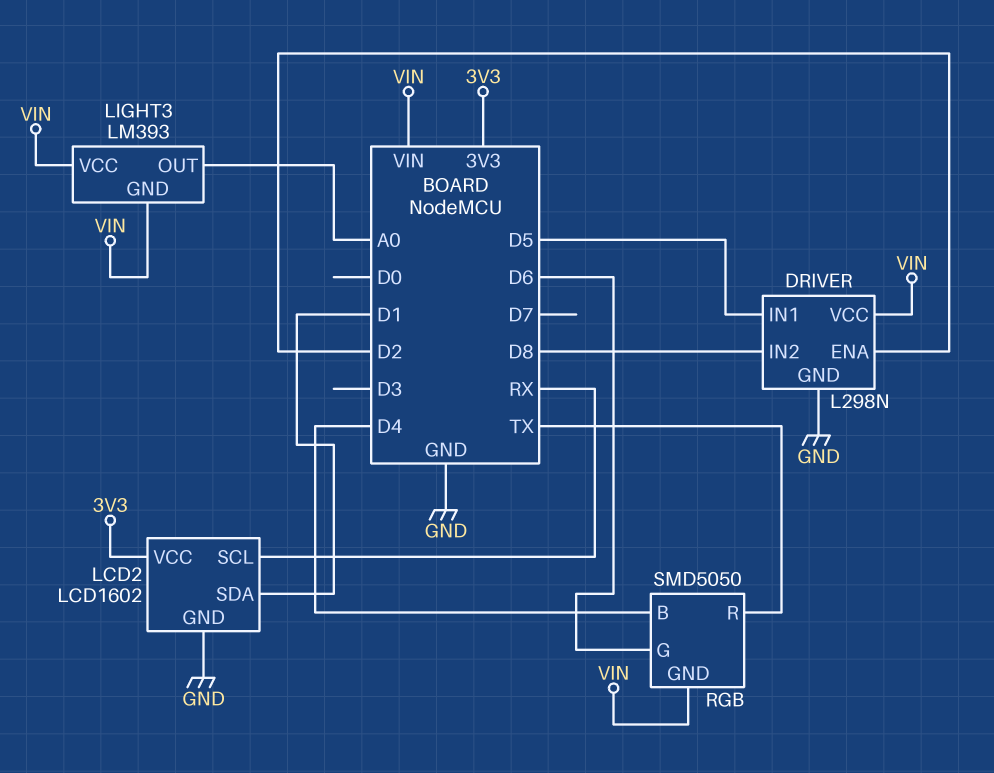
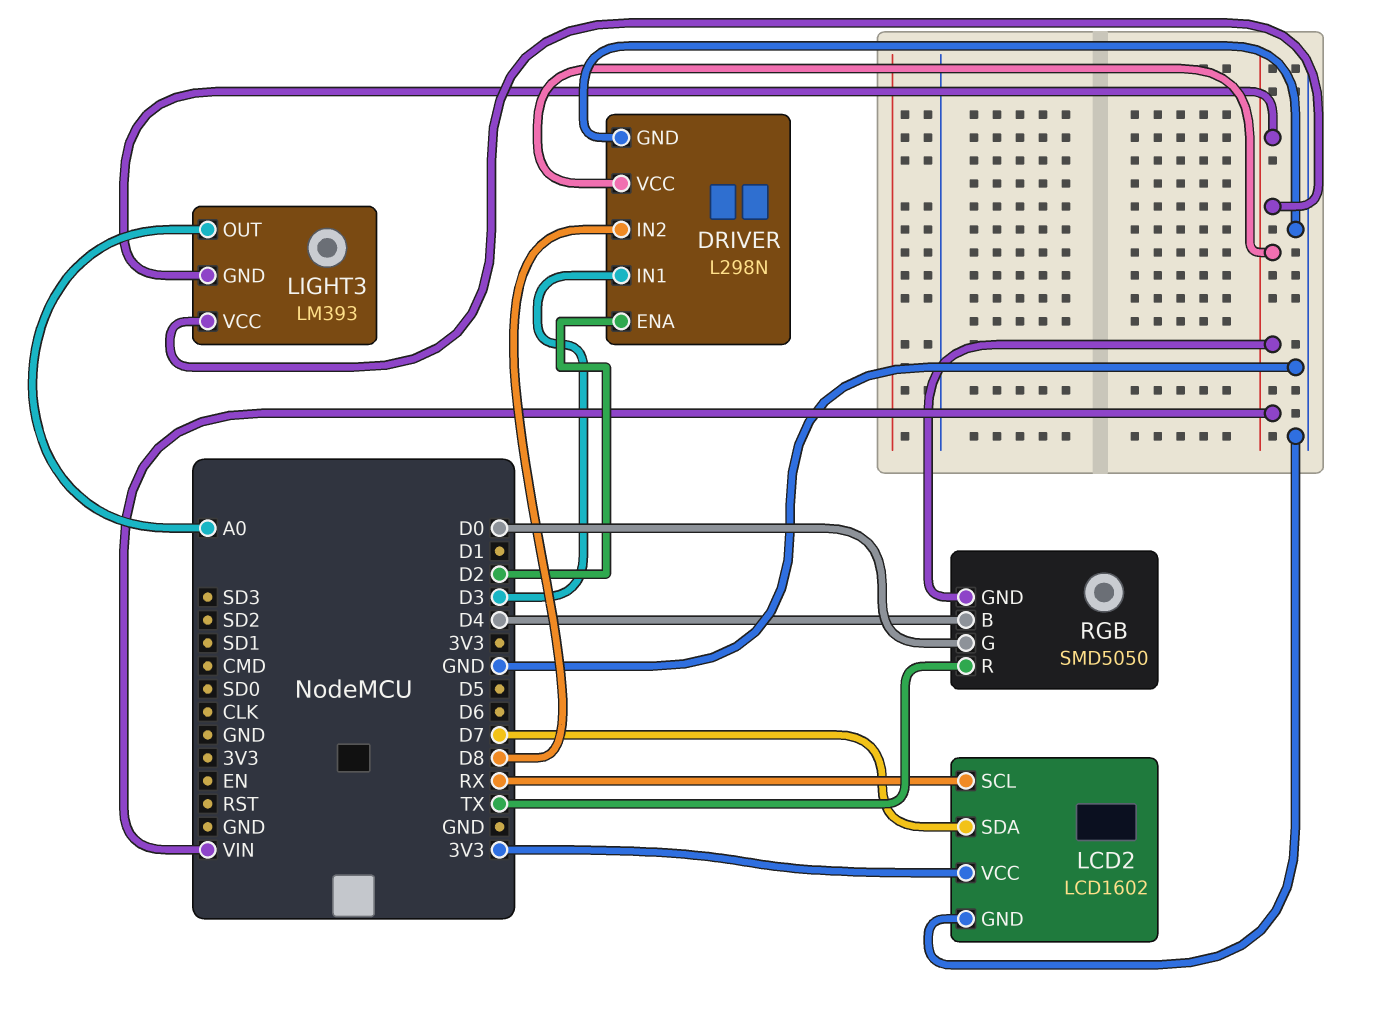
DRIVER pin IN1: D5 -> D3
LCD2 pin SDA: D1 -> D7
RGB pin G: D6 -> D0

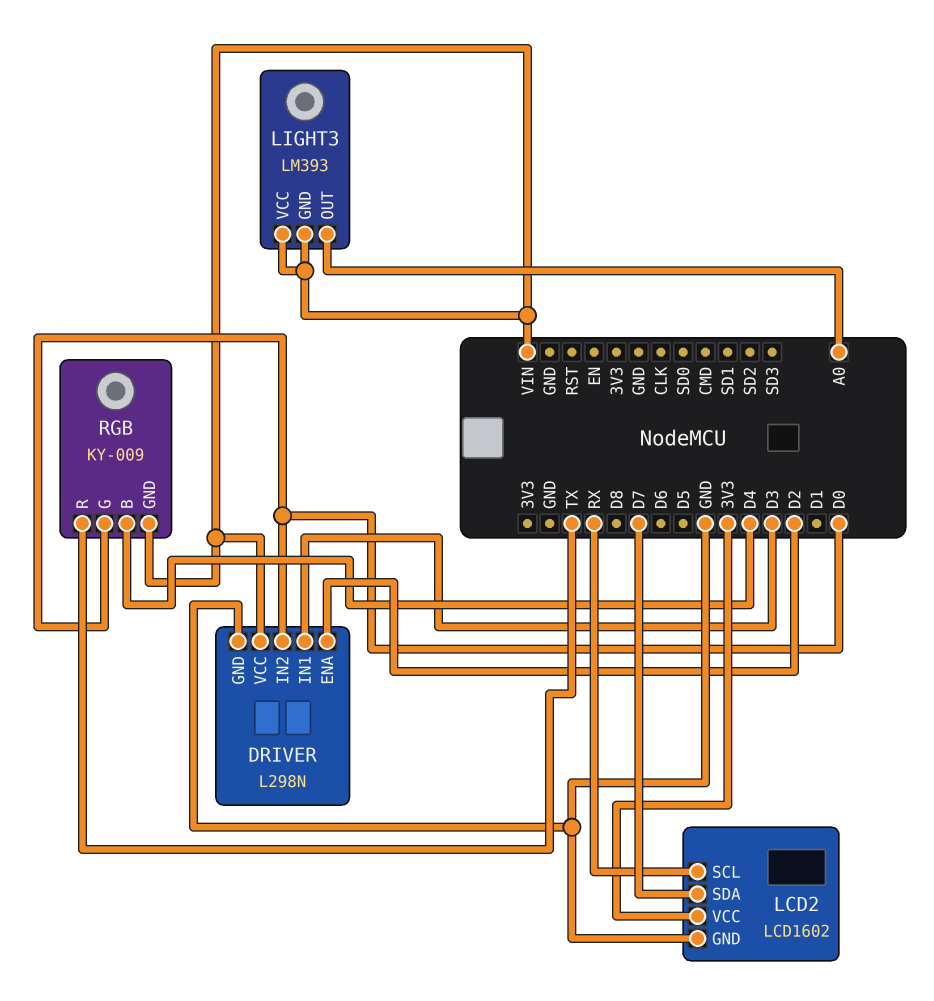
DRIVER pin IN2: D8 -> D0
RGB: SMD5050 -> KY-009

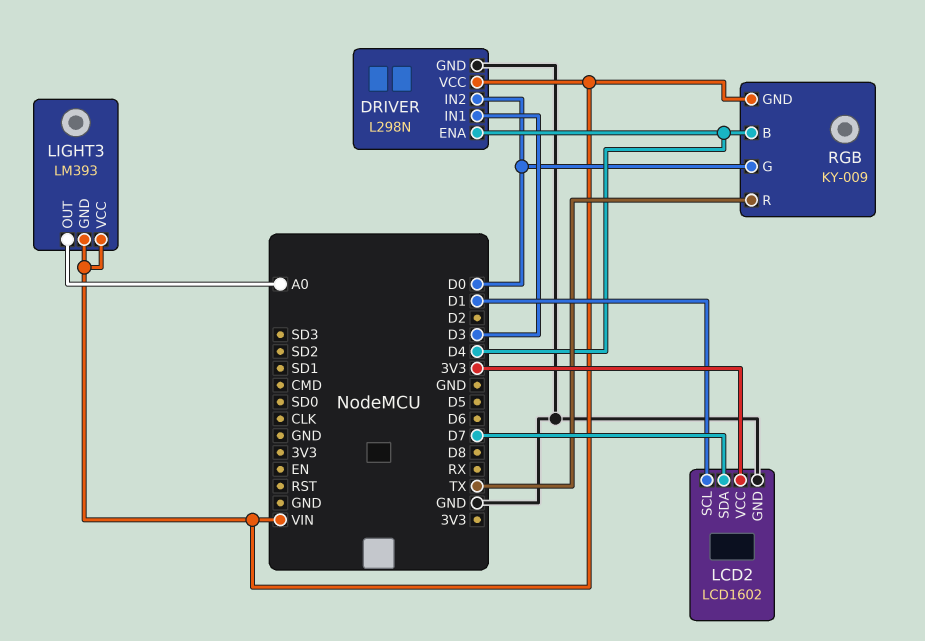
DRIVER pin ENA: D2 -> D4
LCD2 pin SCL: RX -> D1

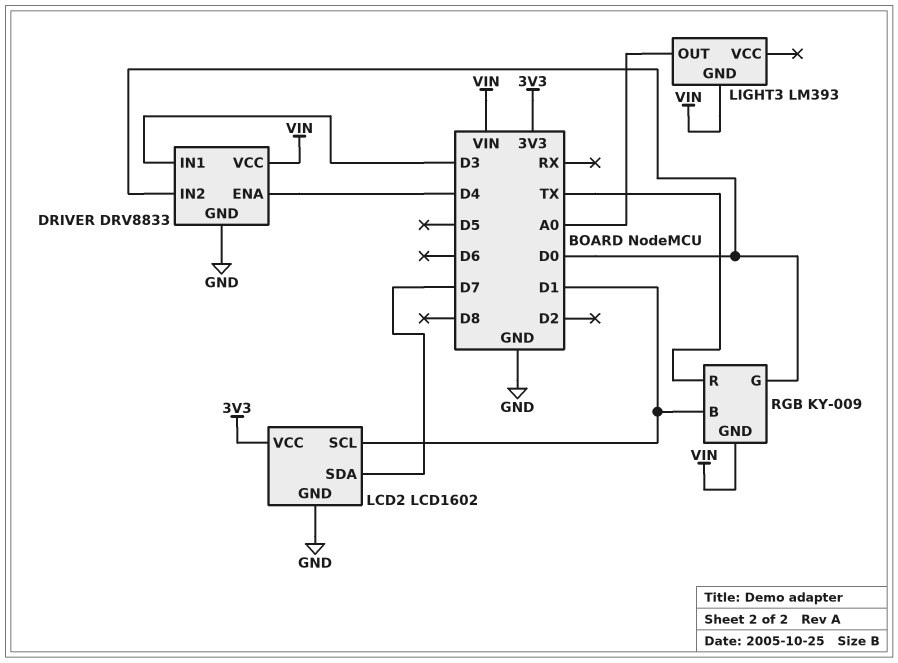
DRIVER: L298N -> DRV8833
LIGHT3 pin VCC: VIN -> none
RGB pin B: D4 -> D1

